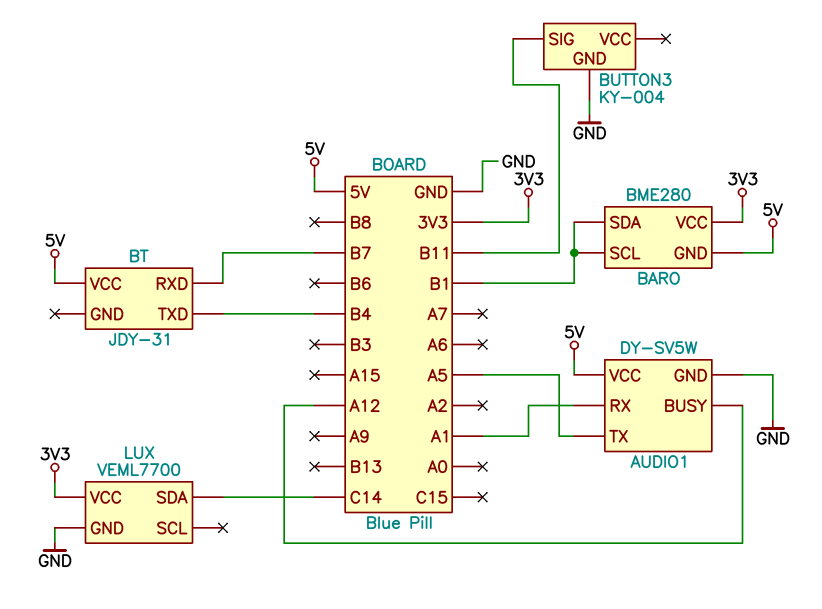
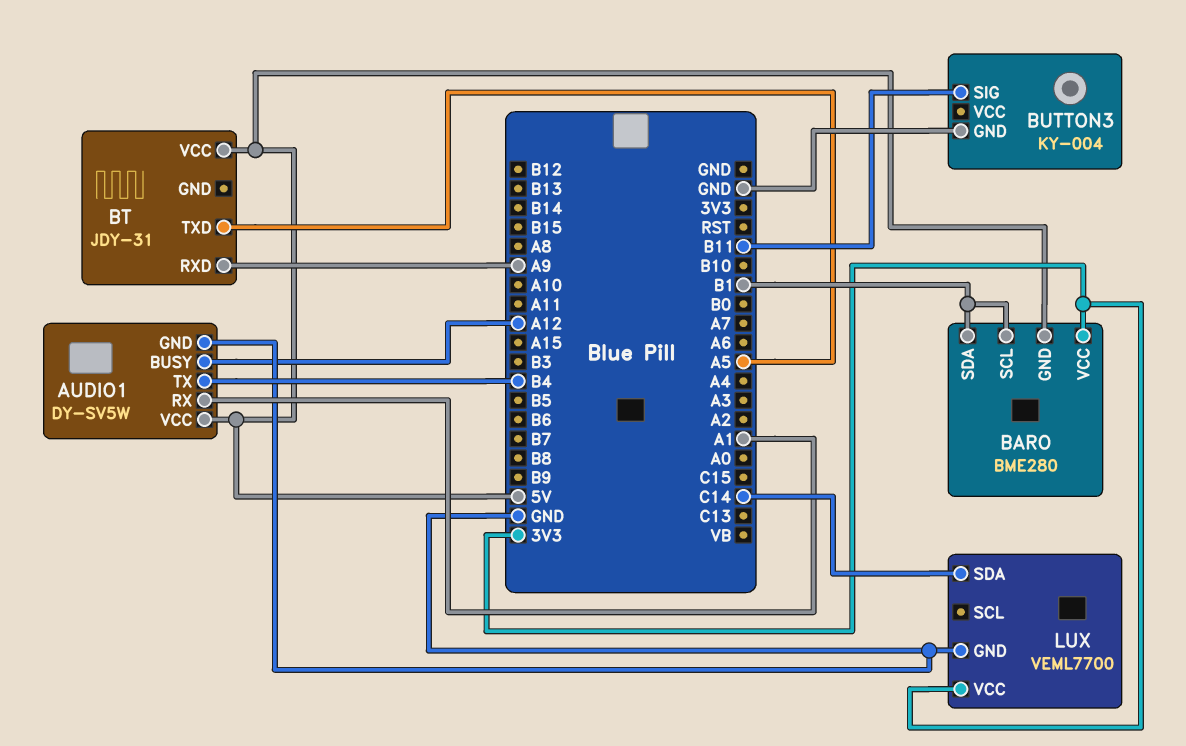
AUDIO1 pin TX: A5 -> B4
BT pin RXD: B7 -> A9
BT pin TXD: B4 -> A5

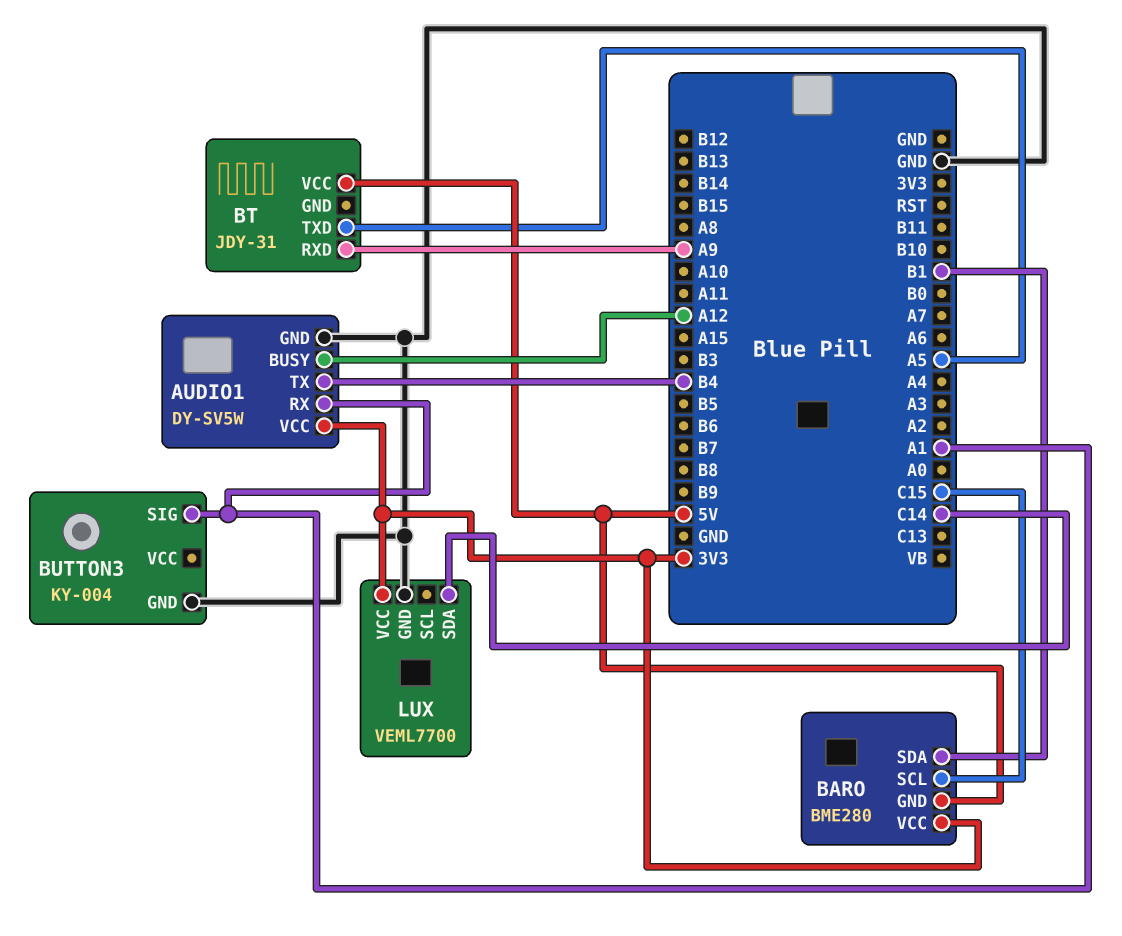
AUDIO1 pin VCC: 5V -> 3V3
BARO pin SCL: B1 -> C15
BUTTON3 pin SIG: B11 -> A1

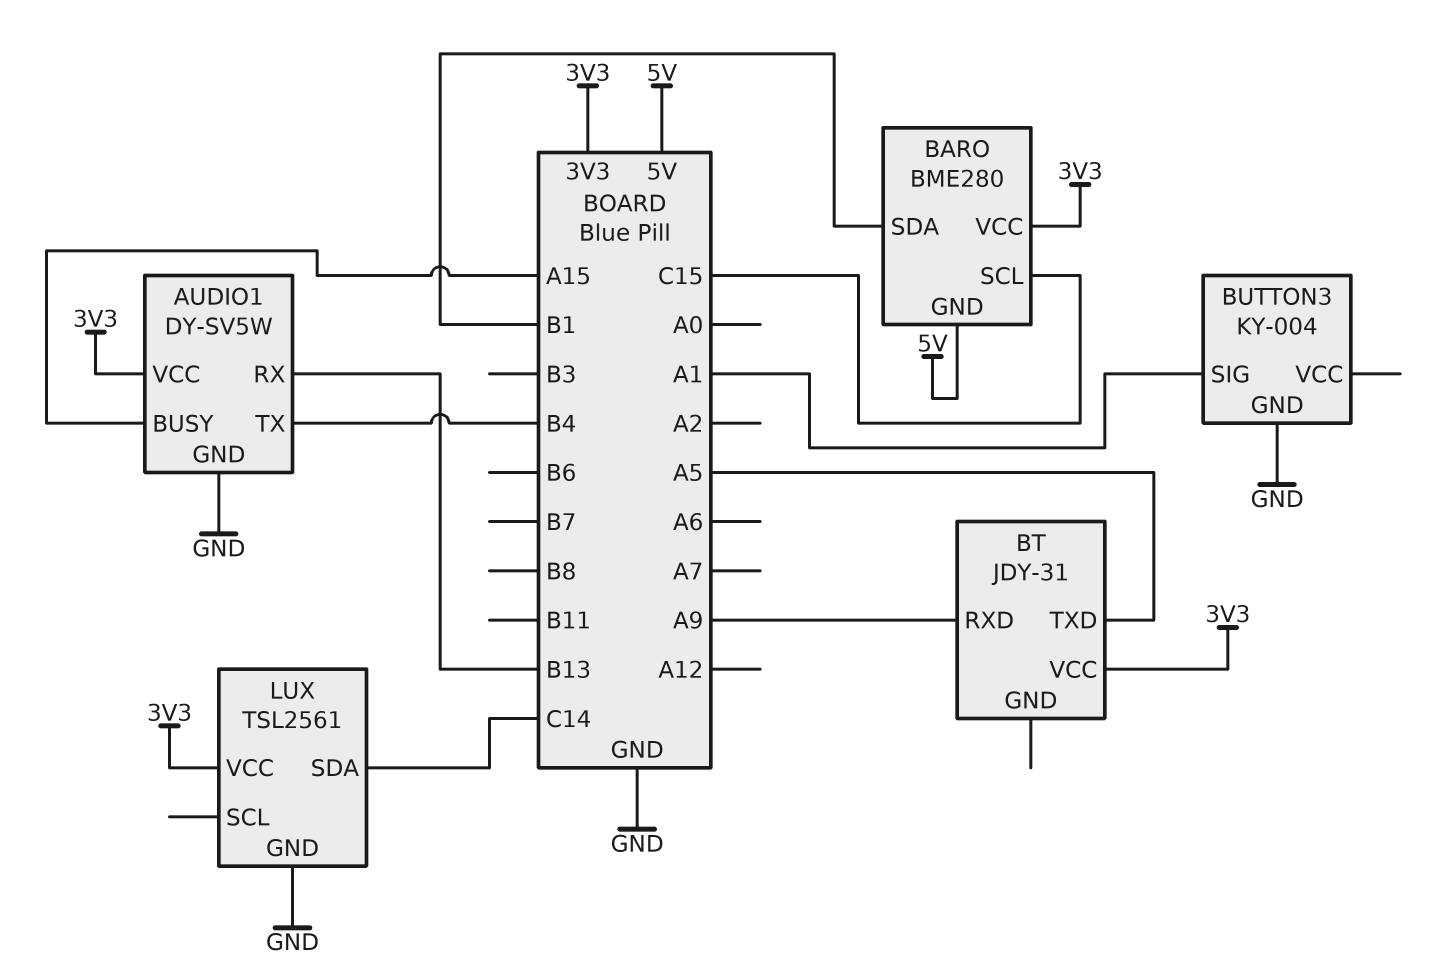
AUDIO1 pin BUSY: A12 -> A15
AUDIO1 pin RX: A1 -> B13
BT pin VCC: 5V -> 3V3
LUX: VEML7700 -> TSL2561

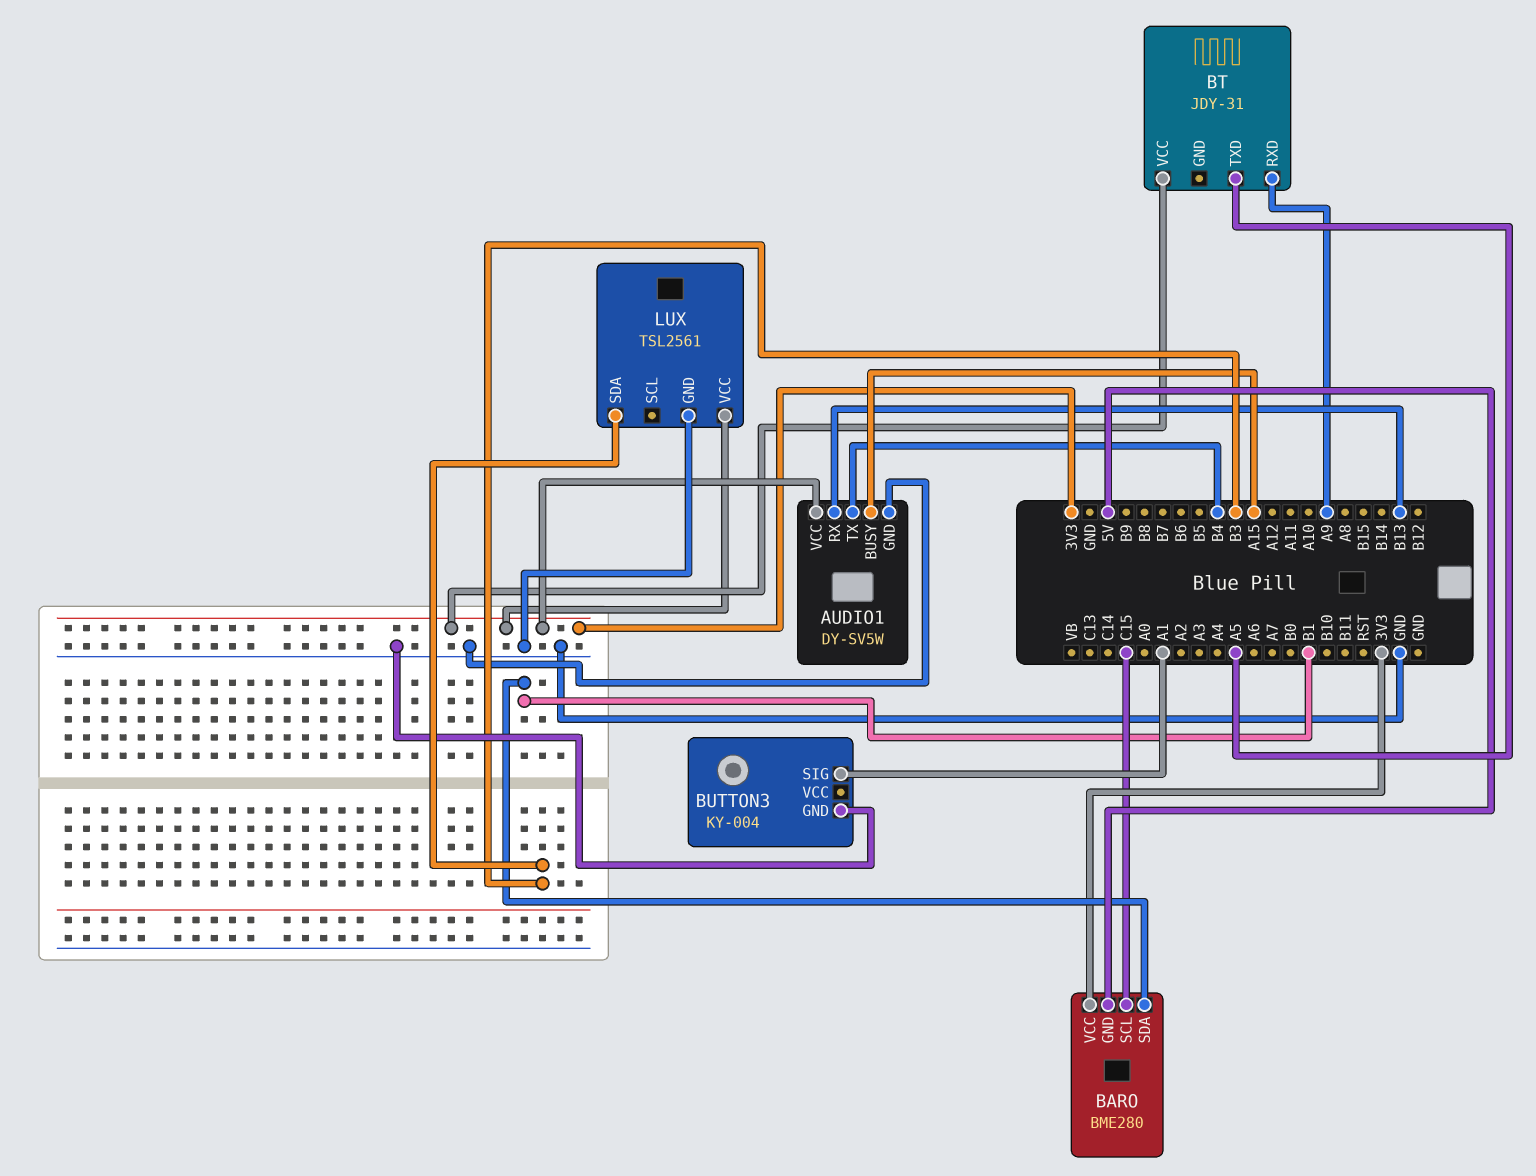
LUX pin SDA: C14 -> B3

